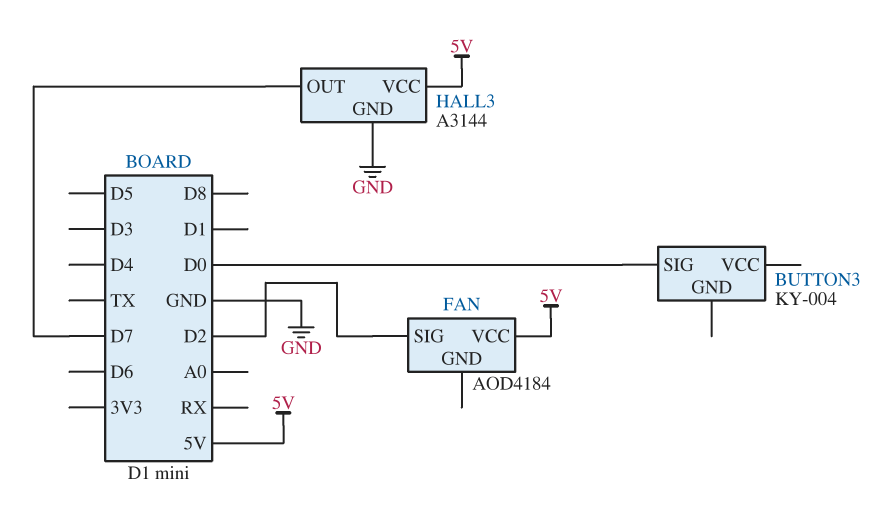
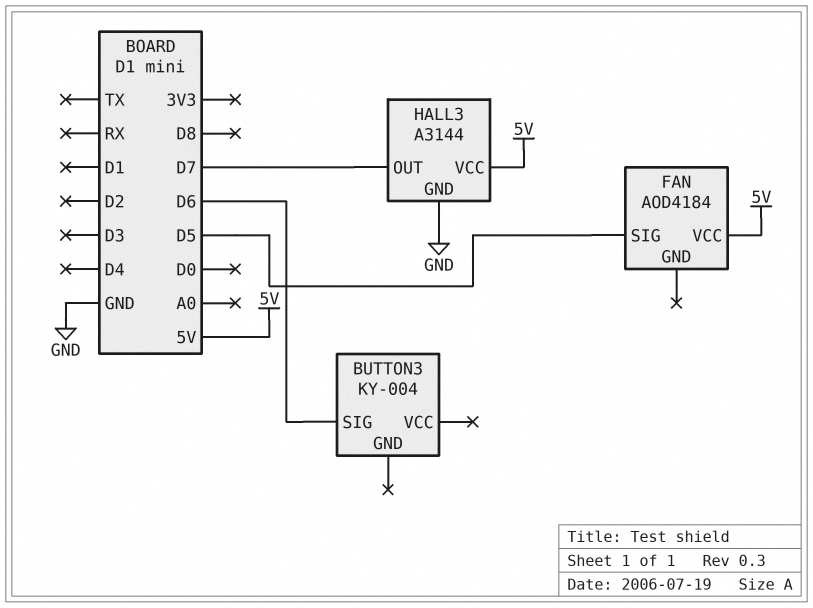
BUTTON3 pin SIG: D0 -> D6
FAN pin SIG: D2 -> D5

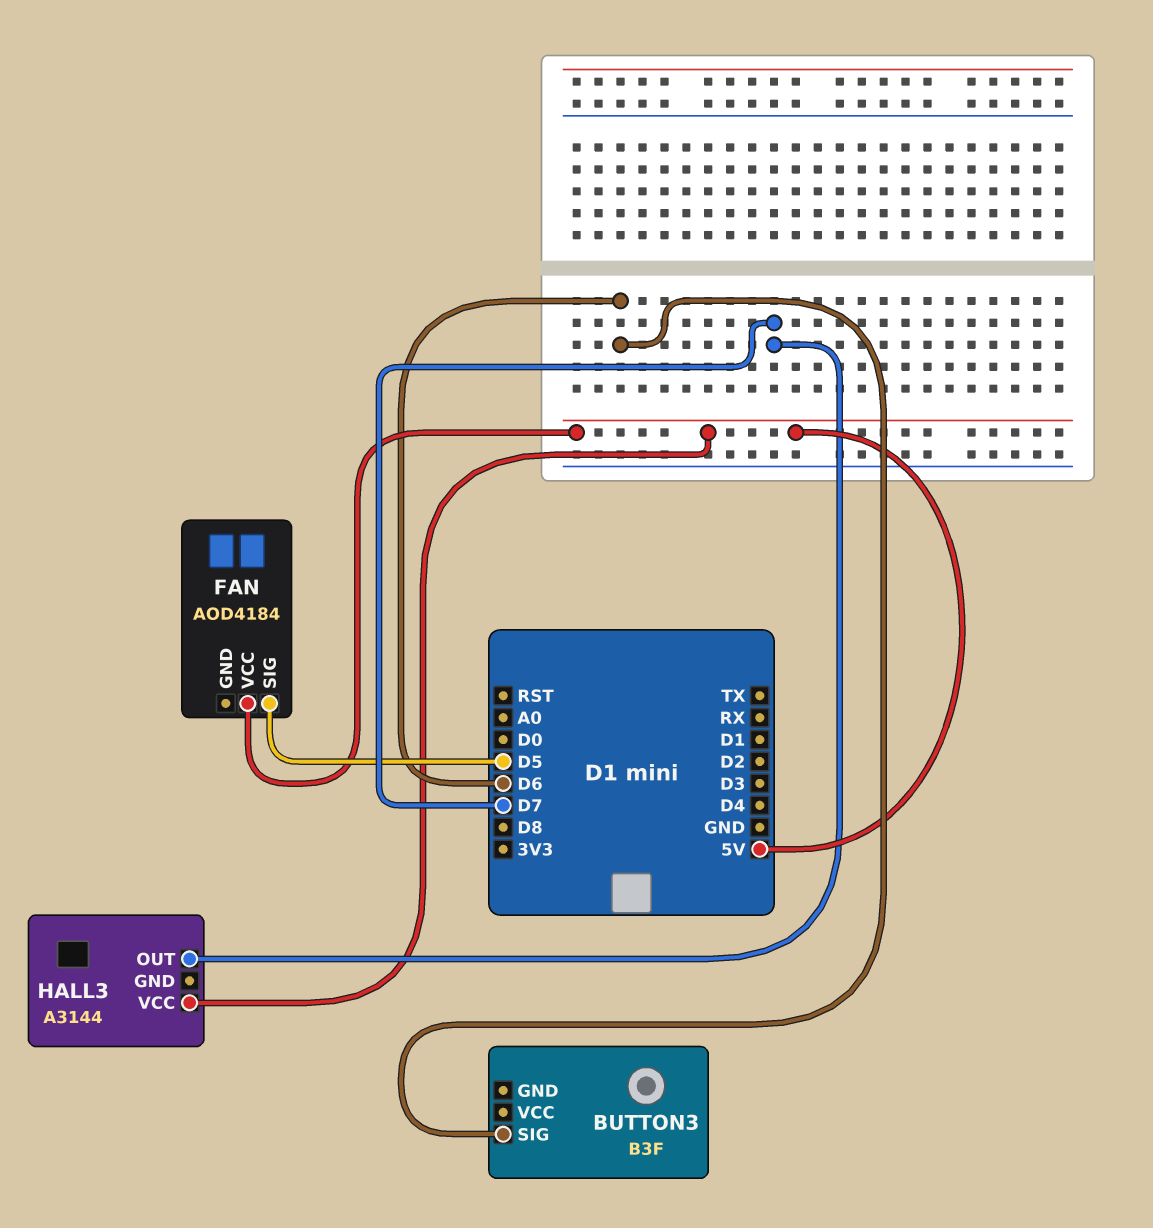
BUTTON3: KY-004 -> B3F
HALL3 pin GND: GND -> none

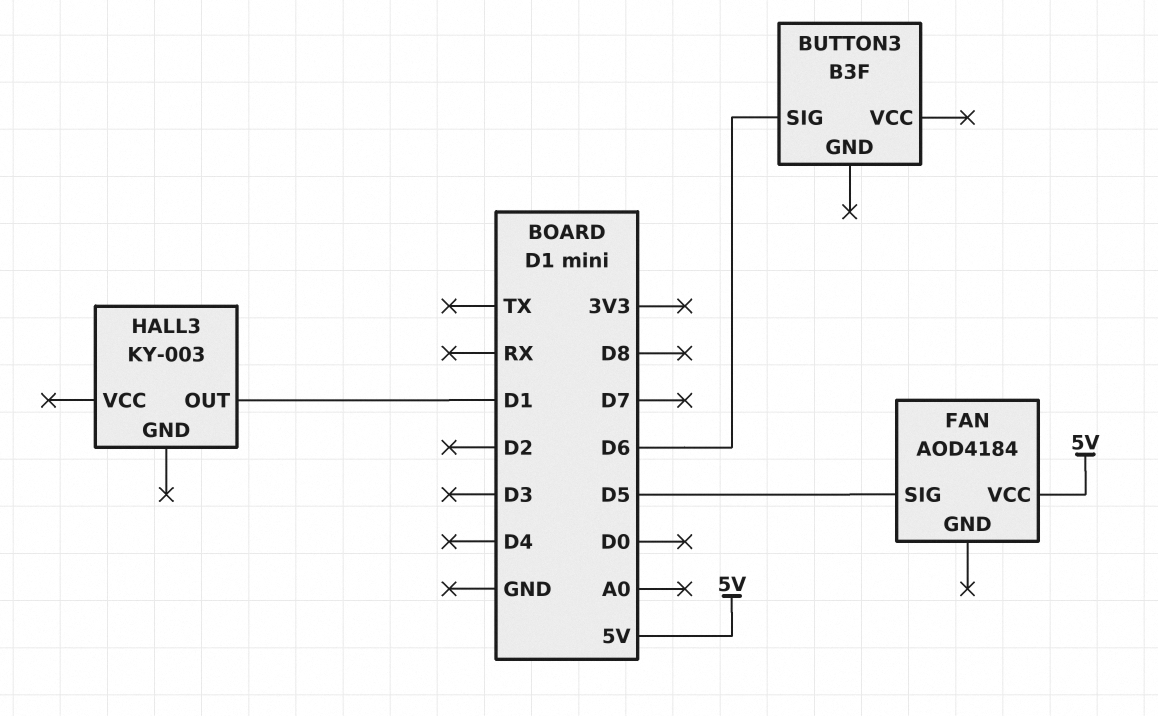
HALL3: A3144 -> KY-003
HALL3 pin OUT: D7 -> D1
HALL3 pin VCC: 5V -> none

